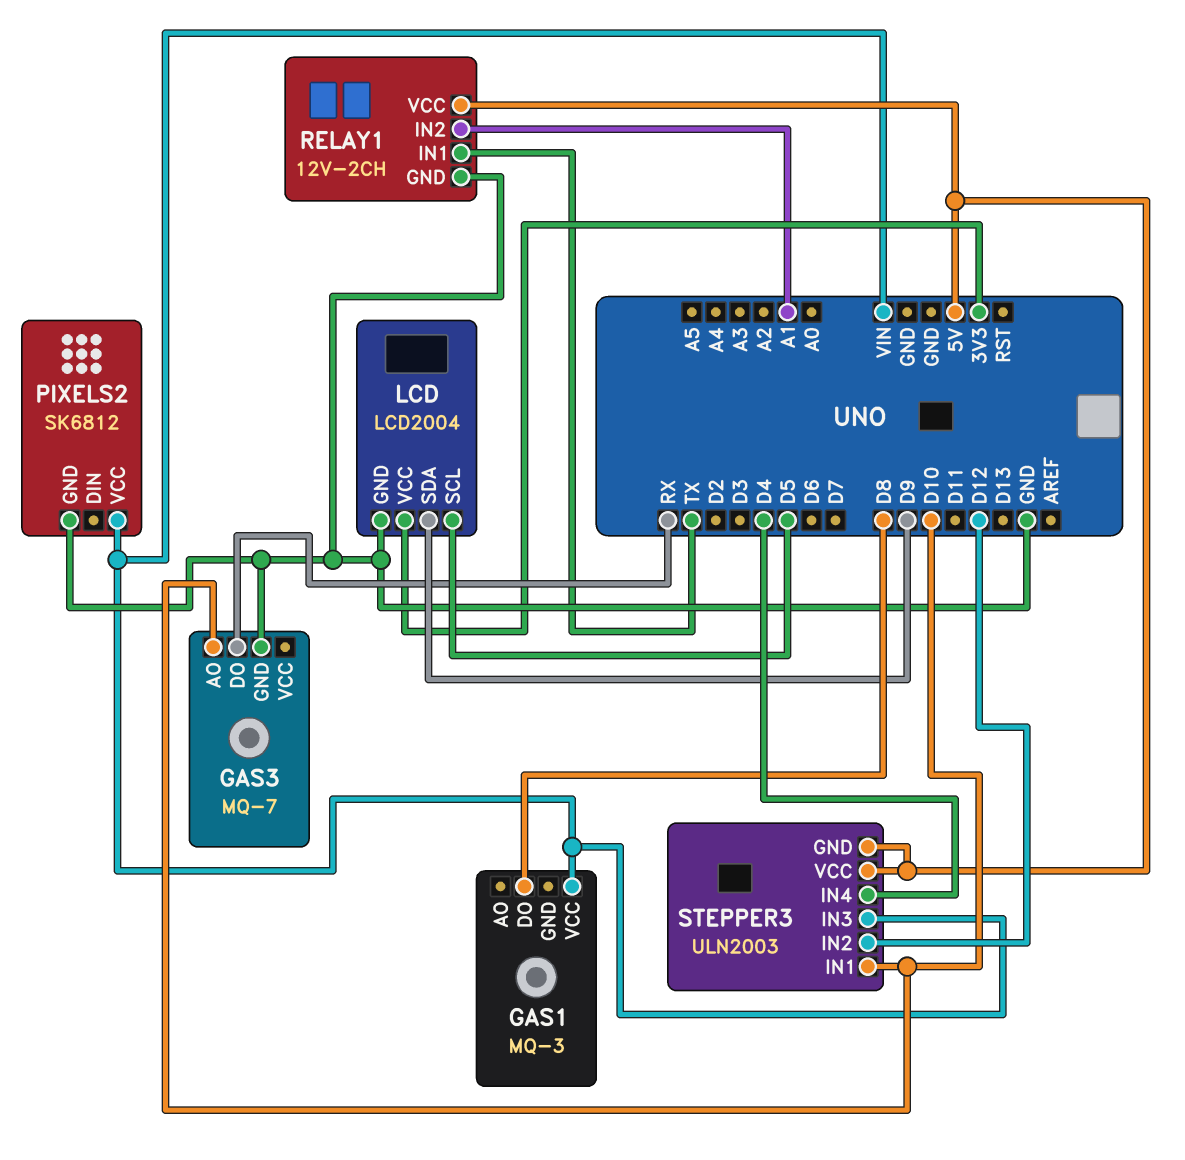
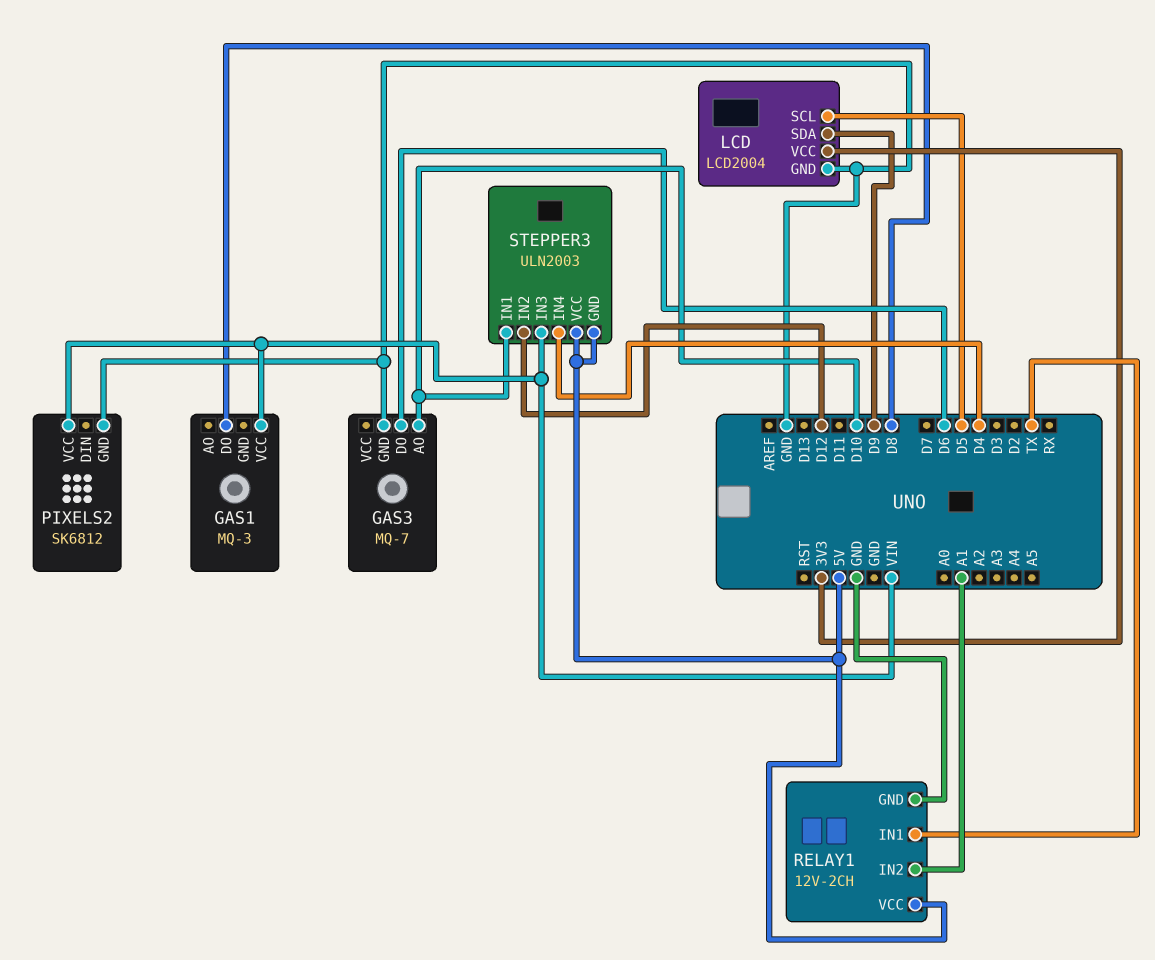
GAS3 pin DO: RX -> D6

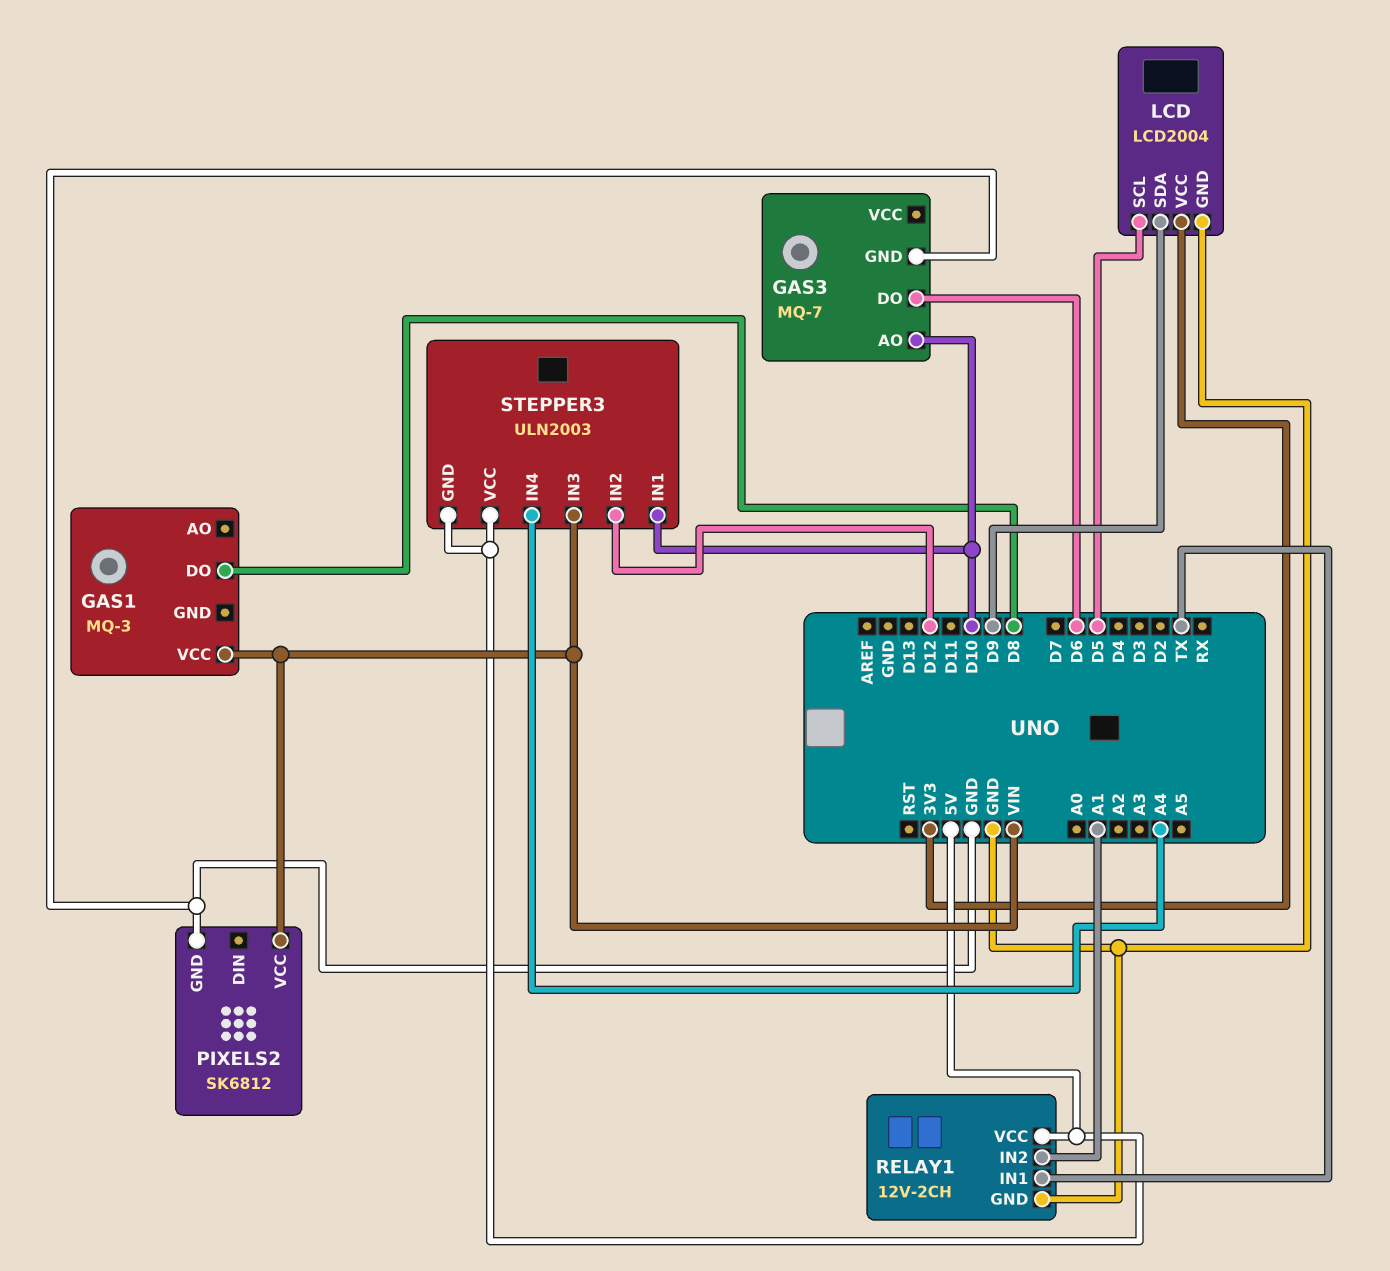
STEPPER3 pin IN4: D4 -> A4

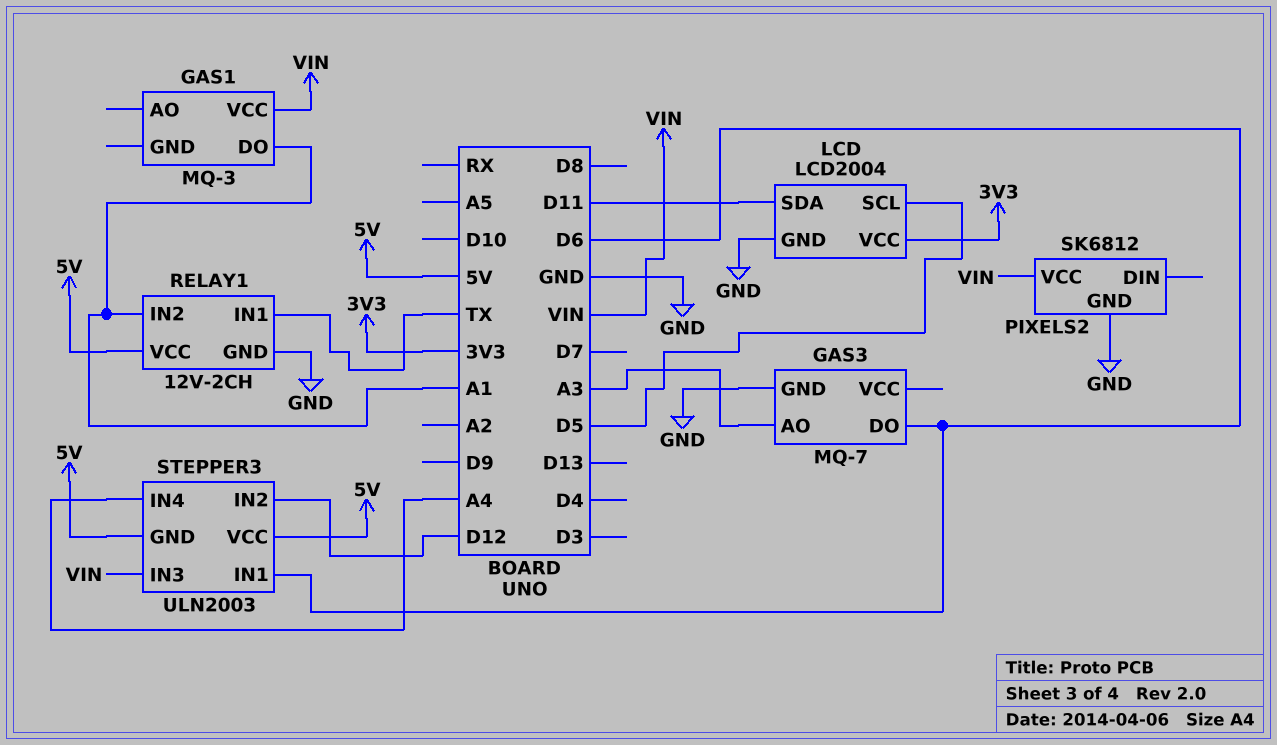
GAS1 pin DO: D8 -> A1
GAS3 pin AO: D10 -> A3
LCD pin SDA: D9 -> D11
STEPPER3 pin IN1: D10 -> D6

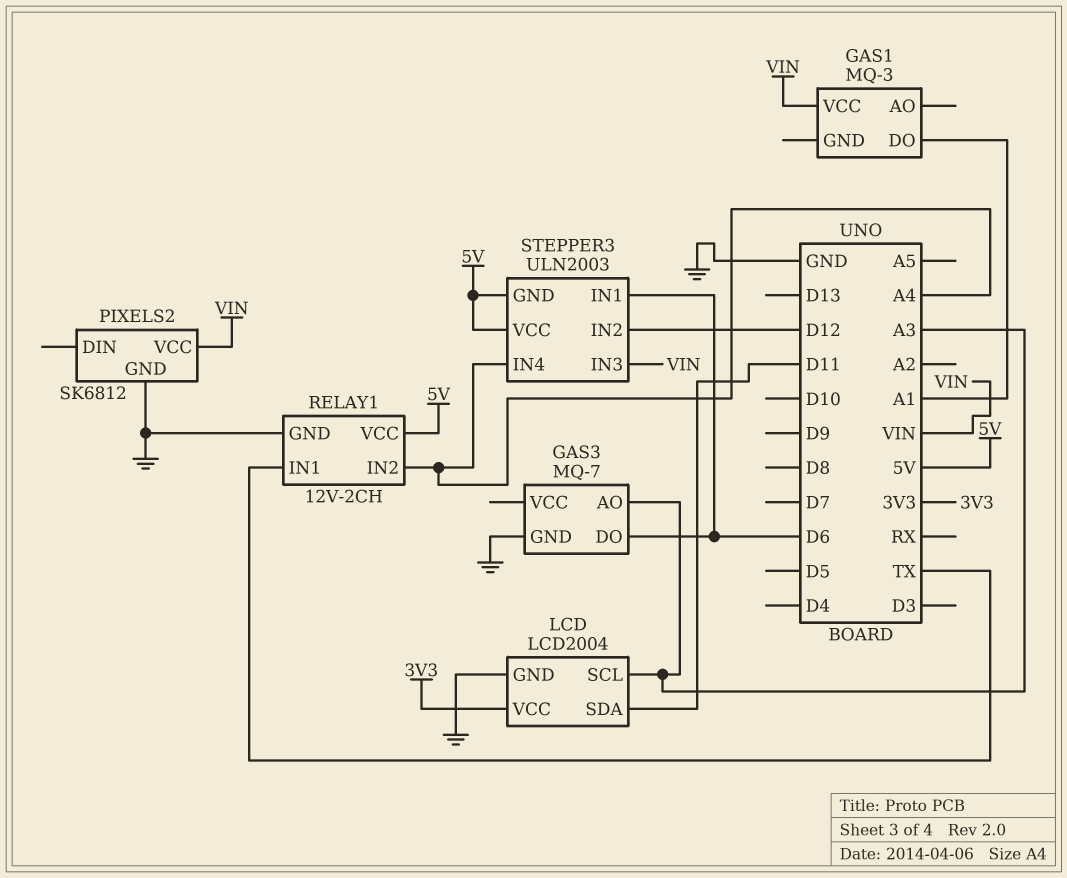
LCD pin SCL: D5 -> A3
RELAY1 pin IN2: A1 -> A4

